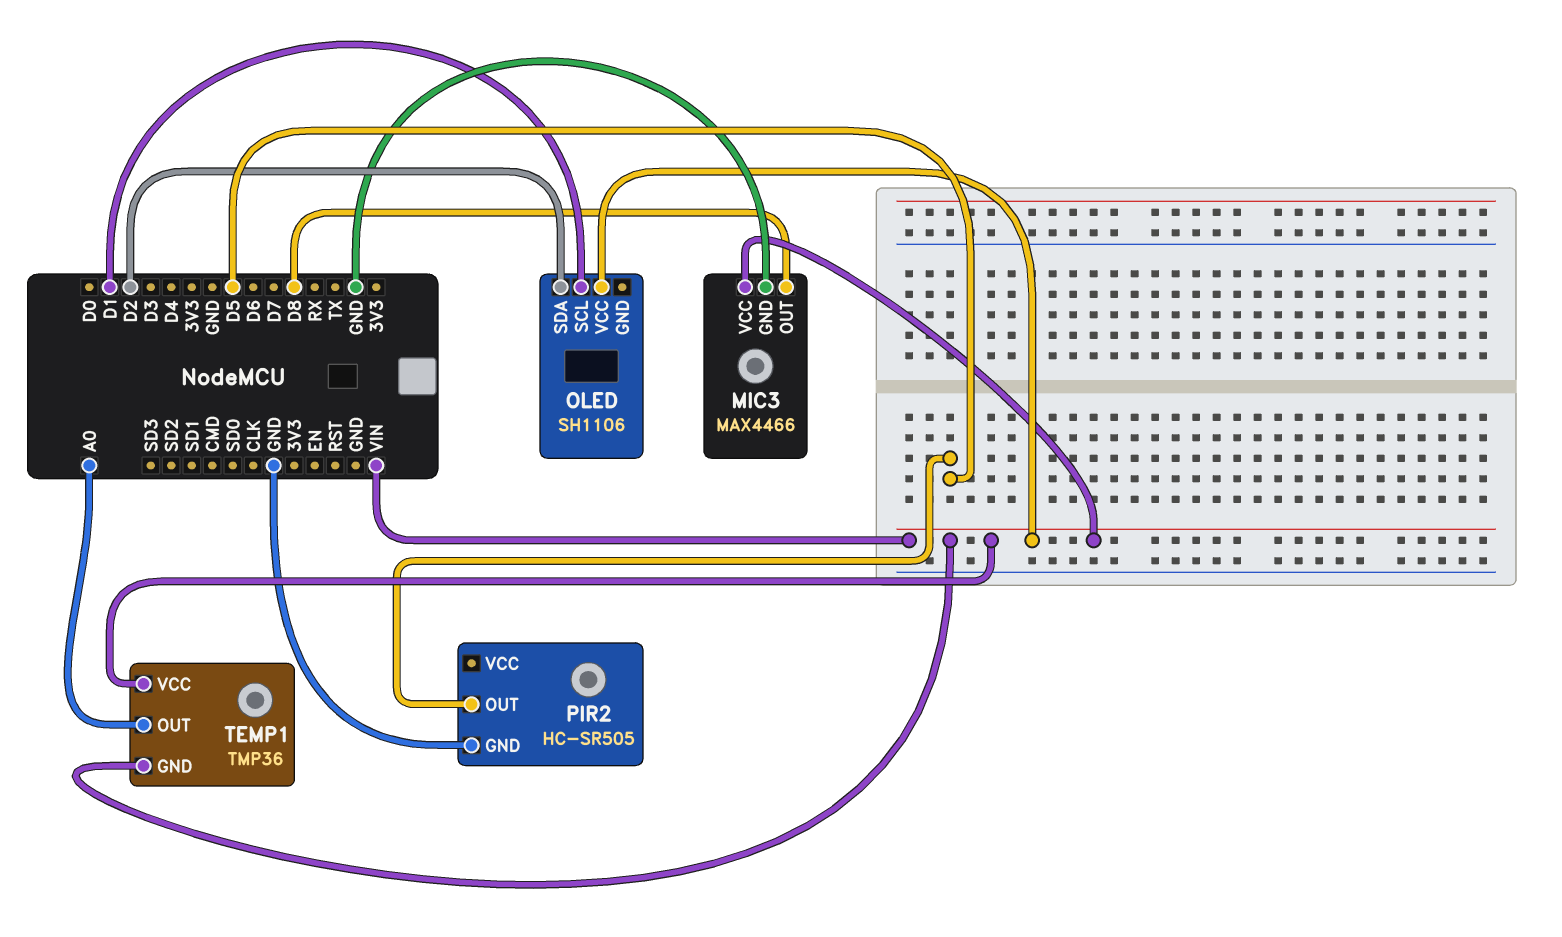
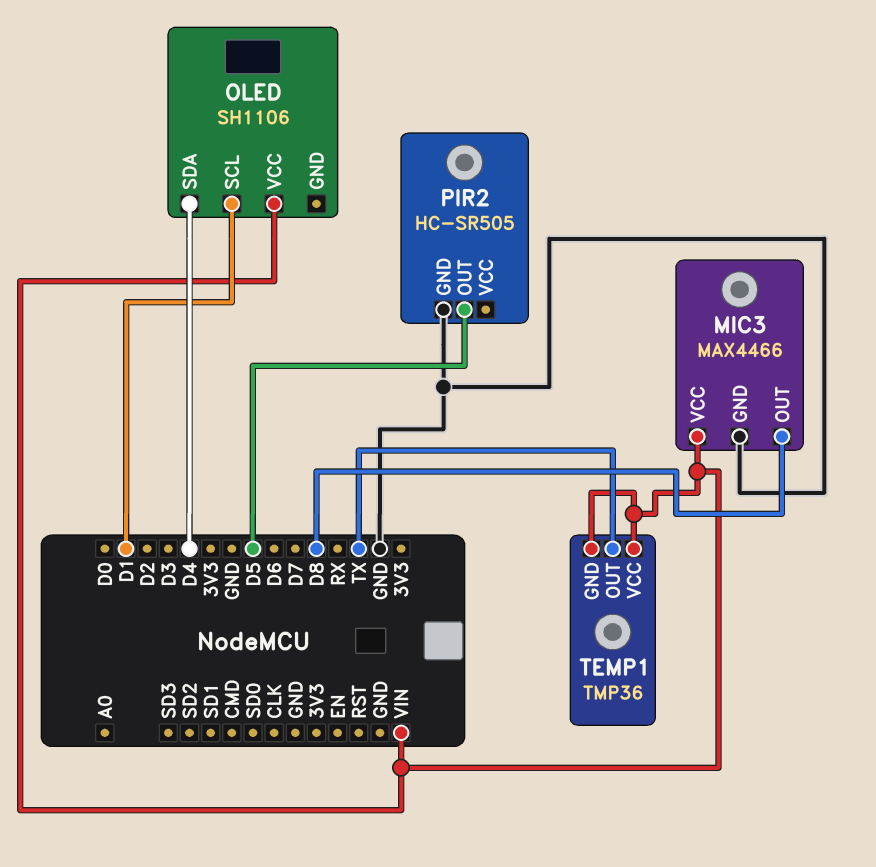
OLED pin SDA: D2 -> D4
TEMP1 pin OUT: A0 -> TX

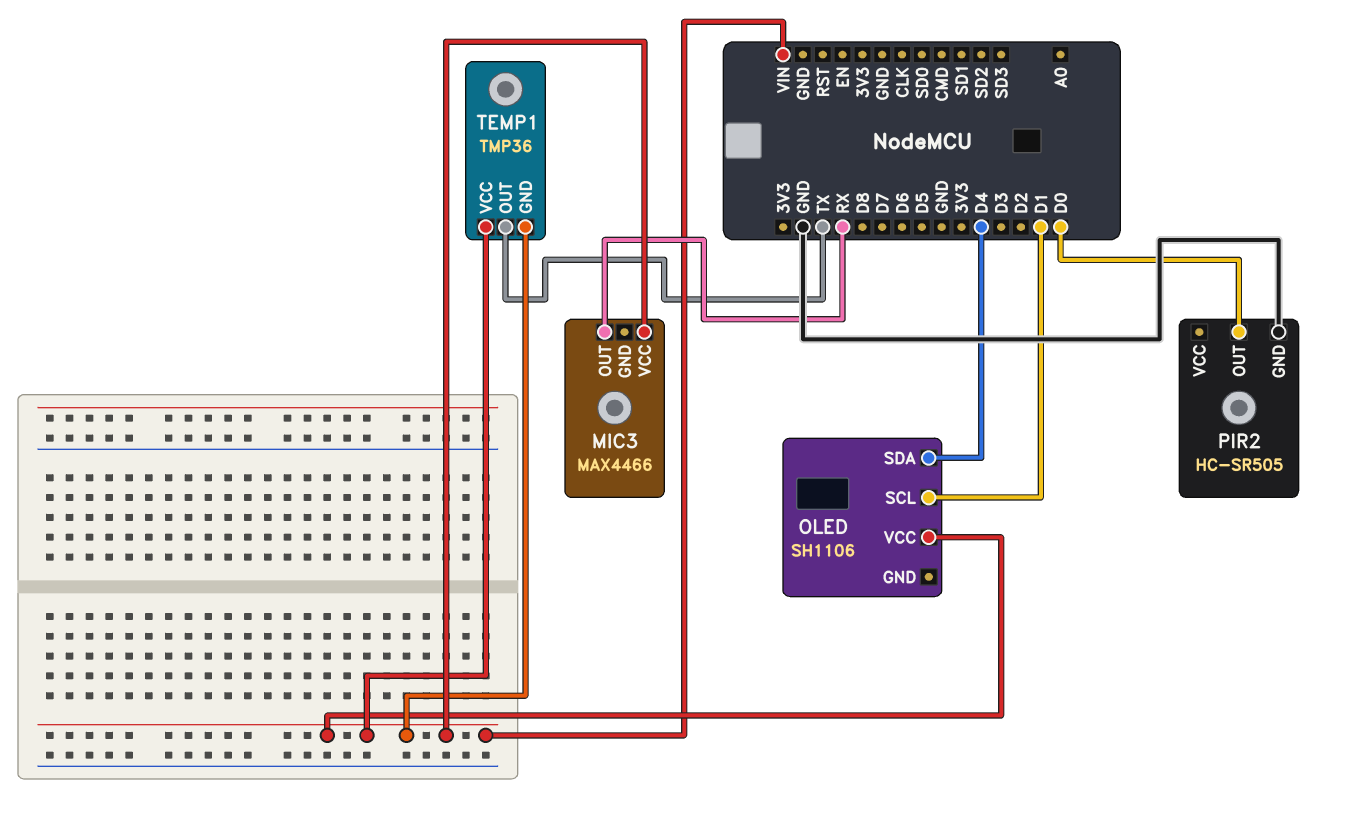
MIC3 pin GND: GND -> none
MIC3 pin OUT: D8 -> RX
PIR2 pin OUT: D5 -> D0

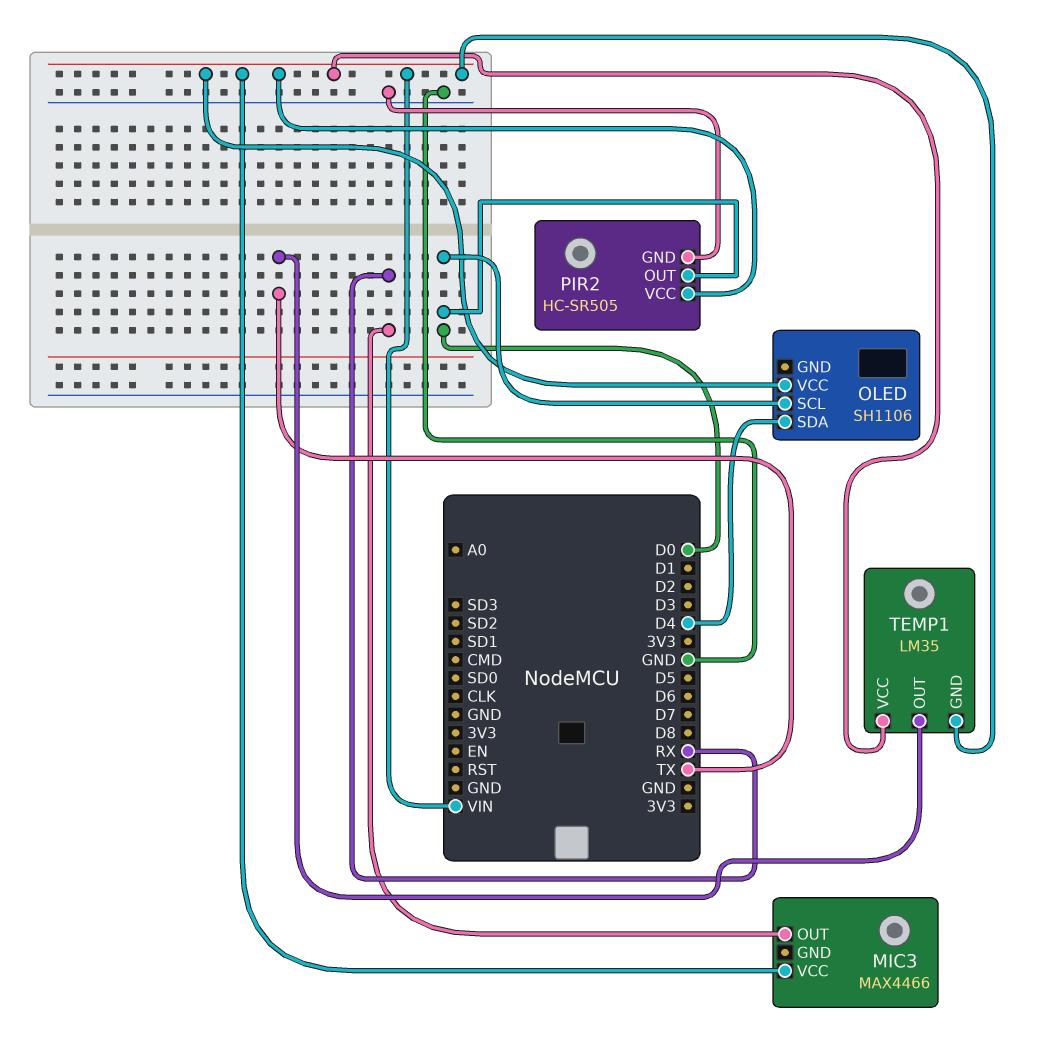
OLED pin SCL: D1 -> D0
PIR2 pin VCC: none -> VIN
TEMP1: TMP36 -> LM35

